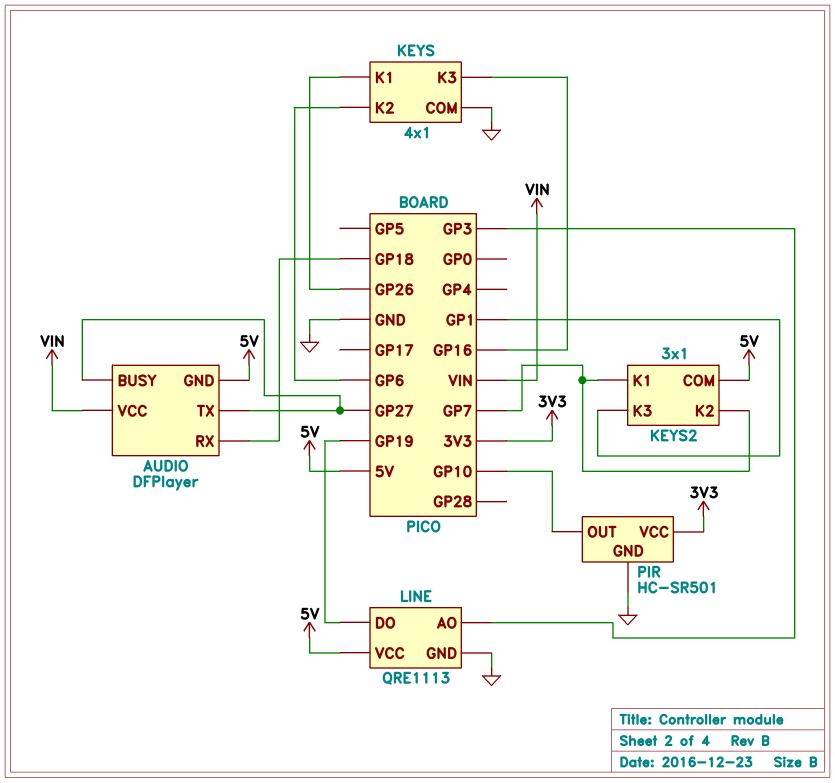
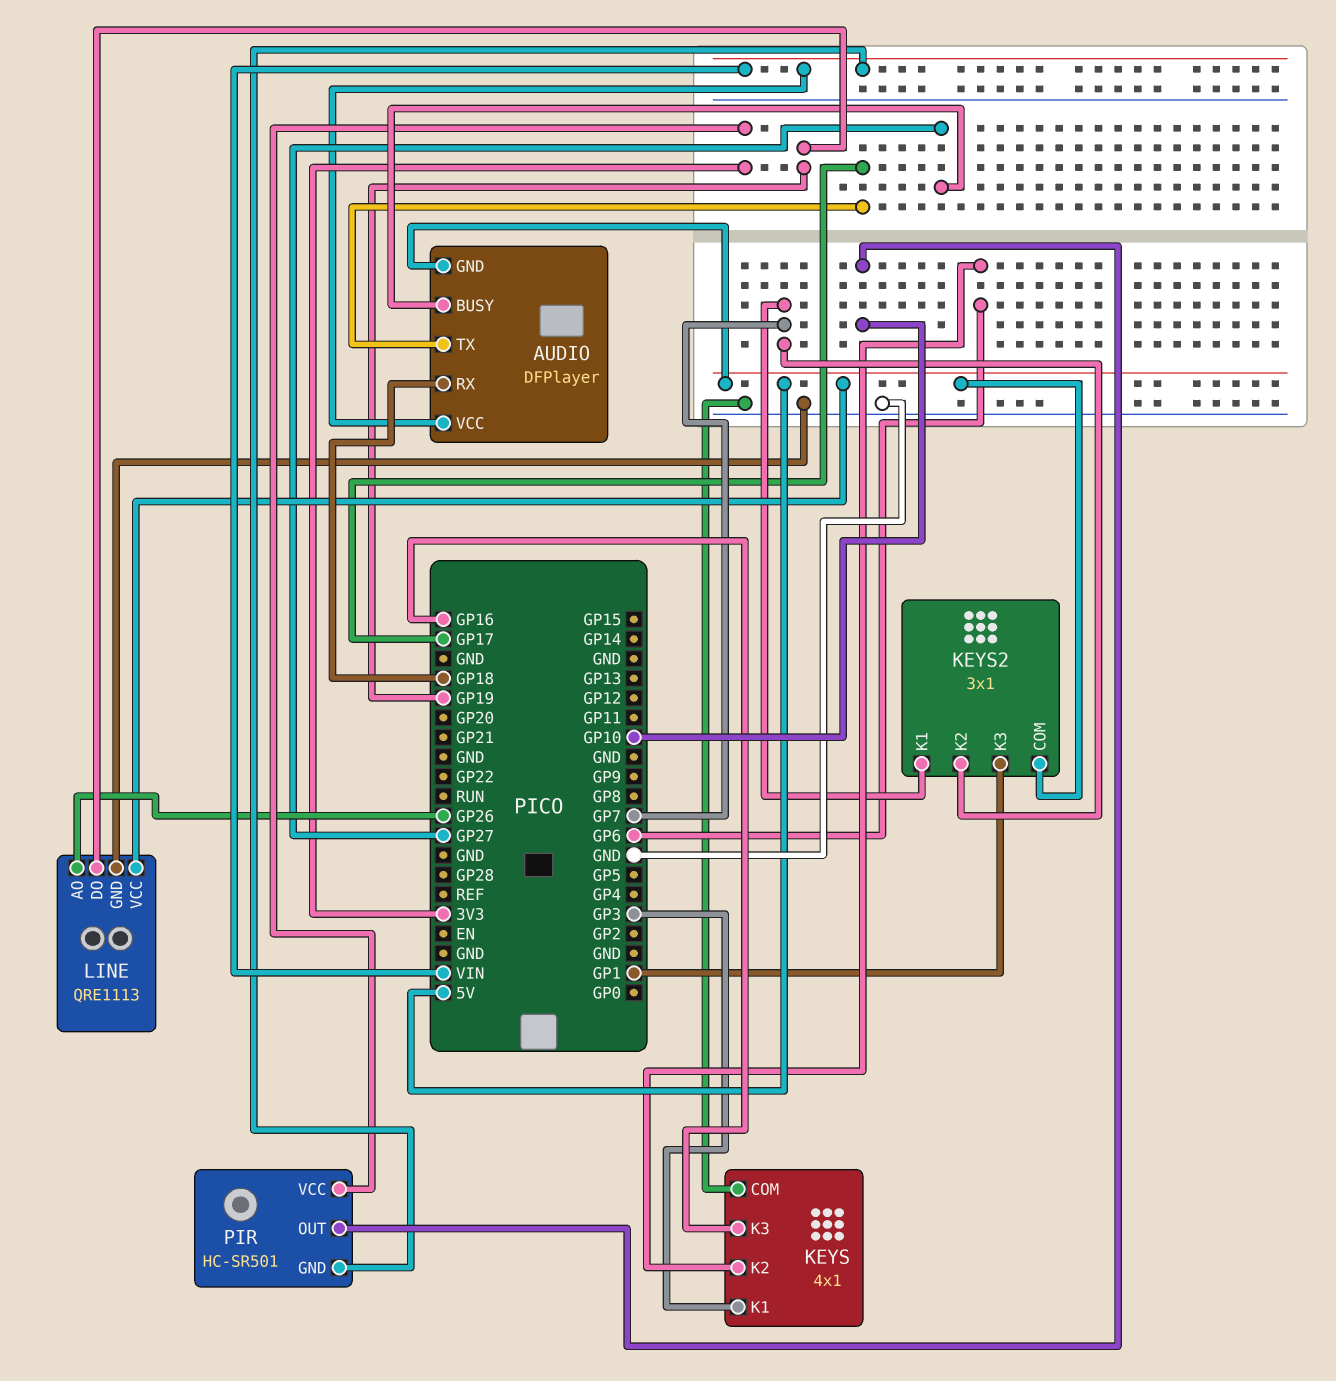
AUDIO pin TX: GP27 -> GP17
KEYS pin K1: GP26 -> GP3
LINE pin AO: GP3 -> GP26
PIR pin GND: GND -> VIN

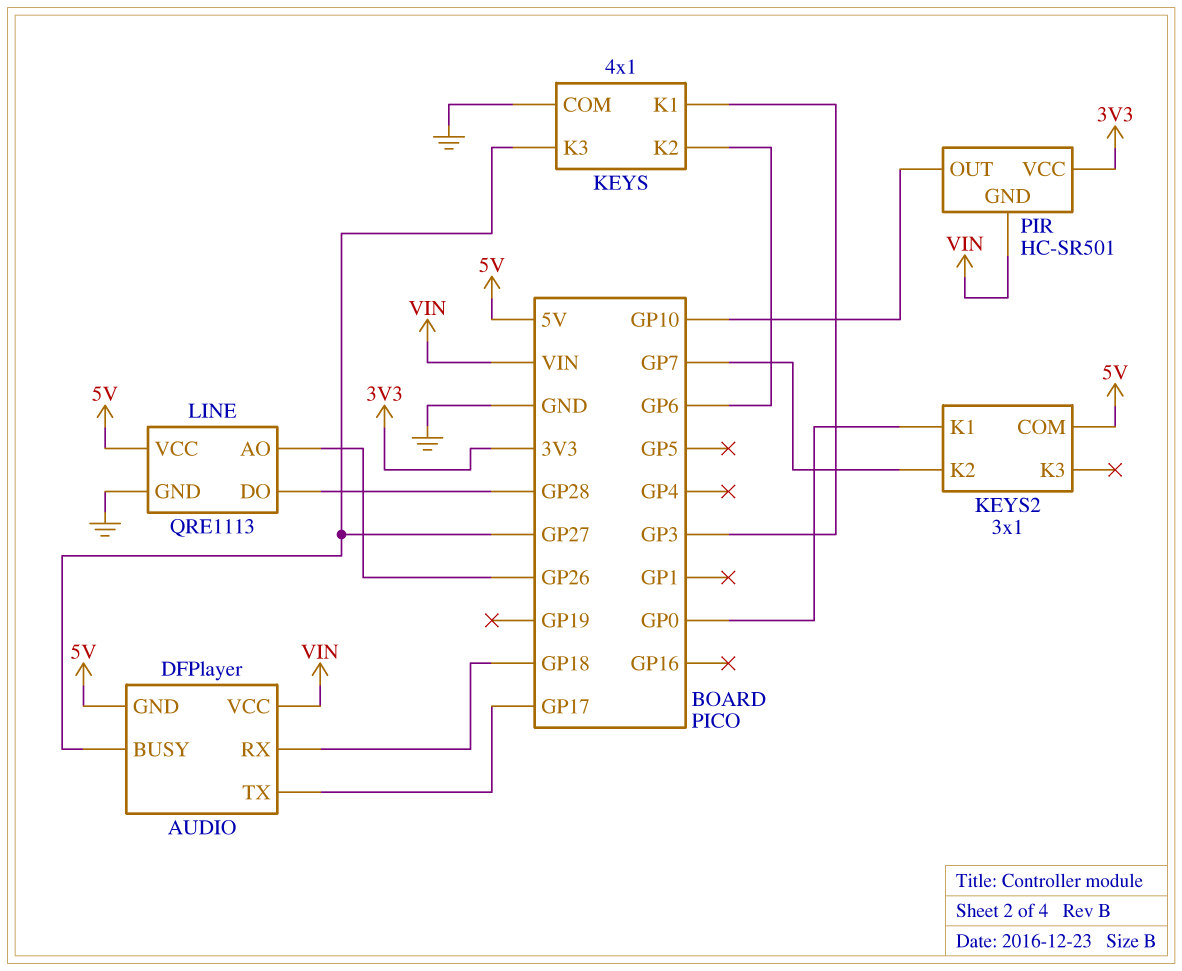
KEYS pin K3: GP16 -> GP27
KEYS2 pin K1: GP7 -> GP0
KEYS2 pin K3: GP1 -> none
LINE pin DO: GP19 -> GP28

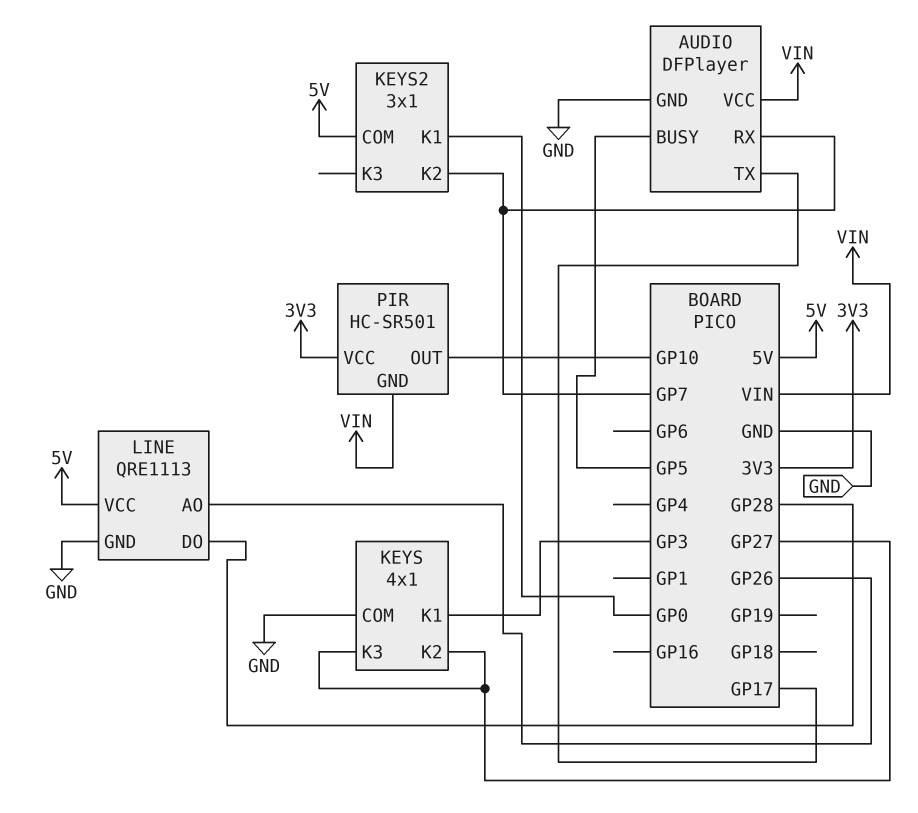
AUDIO pin BUSY: GP27 -> GP5
AUDIO pin GND: 5V -> GND
AUDIO pin RX: GP18 -> GP7
KEYS pin K2: GP6 -> GP27

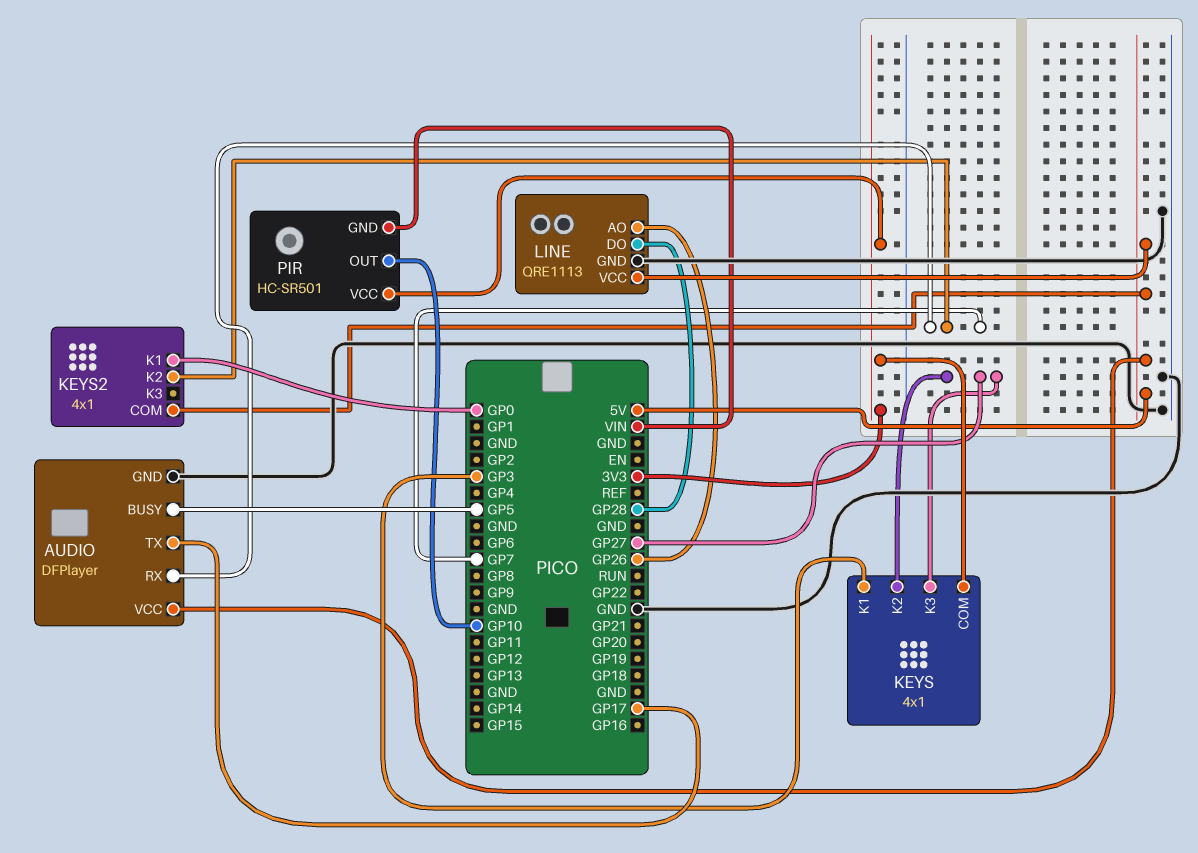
AUDIO pin VCC: VIN -> 5V
KEYS pin COM: GND -> 3V3
KEYS2: 3x1 -> 4x1

